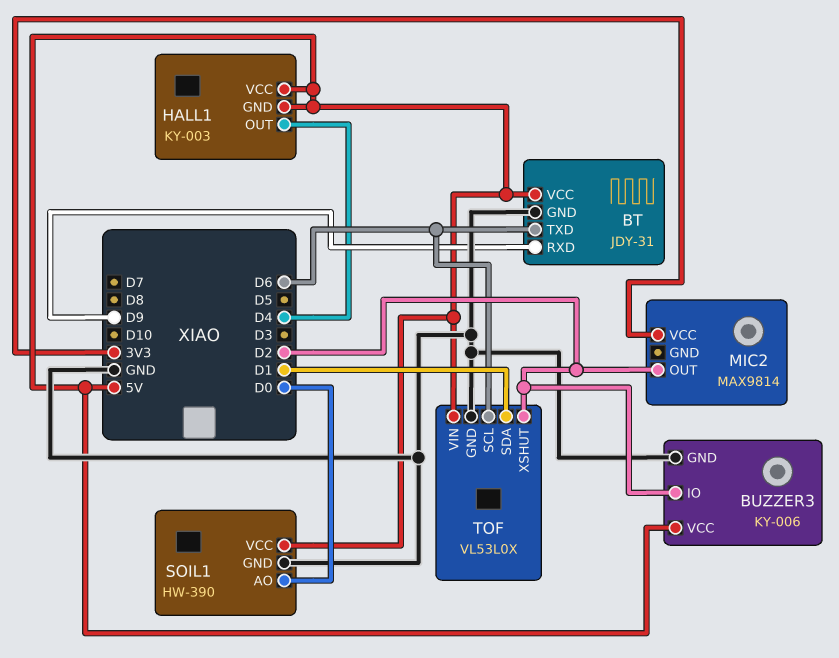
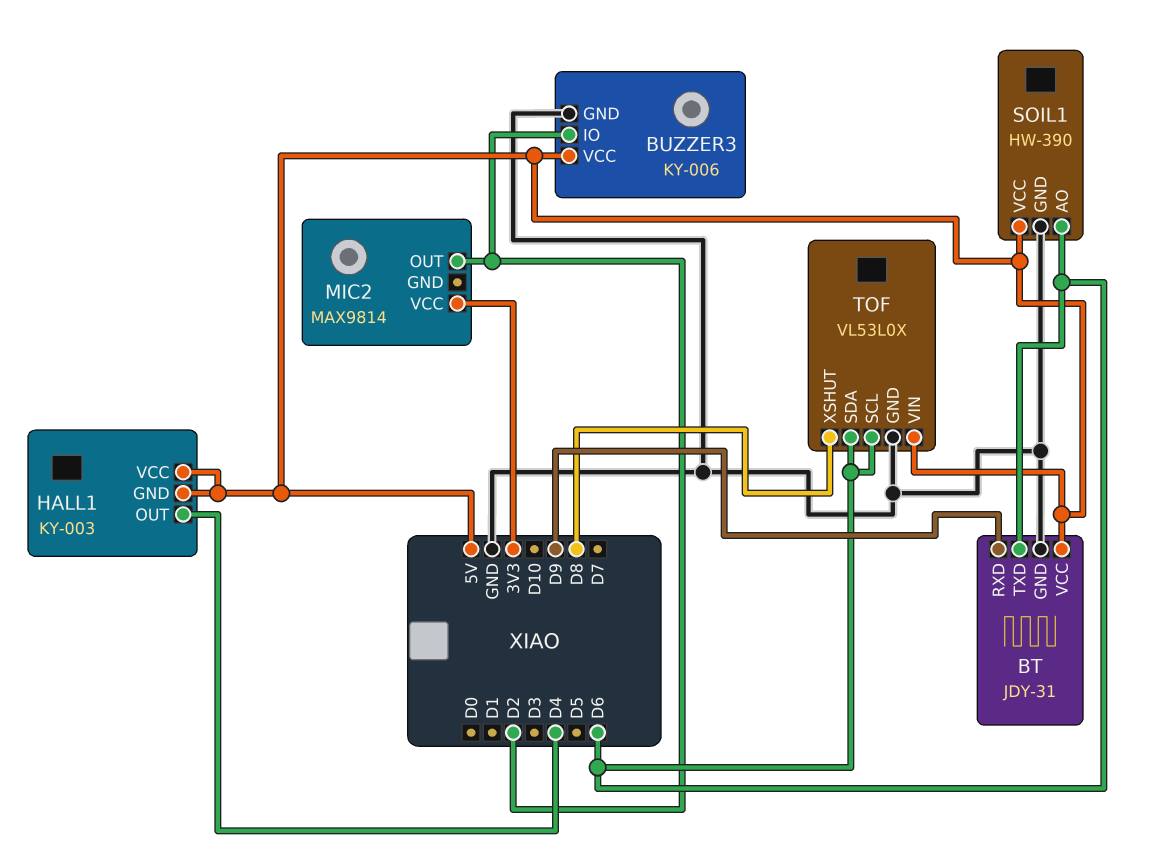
SOIL1 pin AO: D0 -> D6
TOF pin SDA: D1 -> D6
TOF pin XSHUT: D2 -> D8

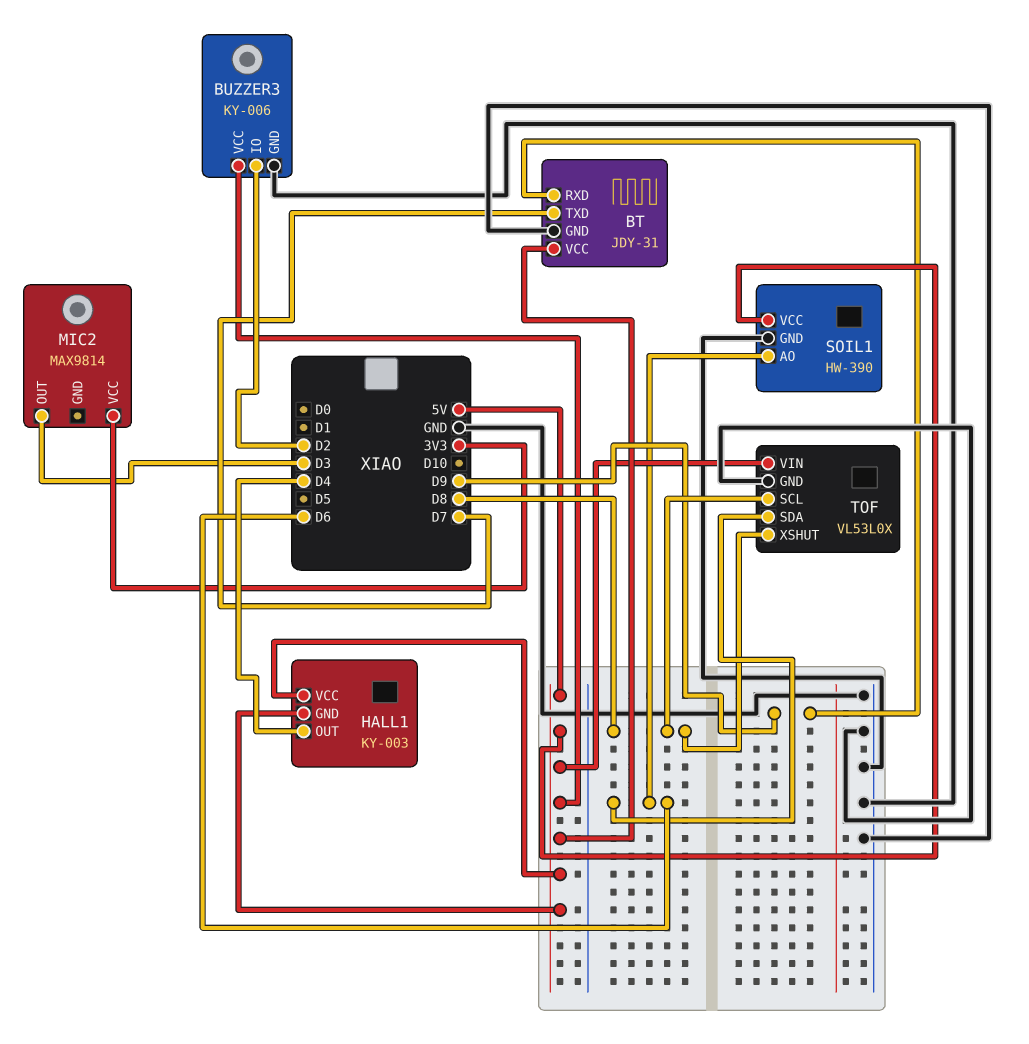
BT pin TXD: D6 -> D7
MIC2 pin OUT: D2 -> D3
TOF pin SCL: D6 -> D8

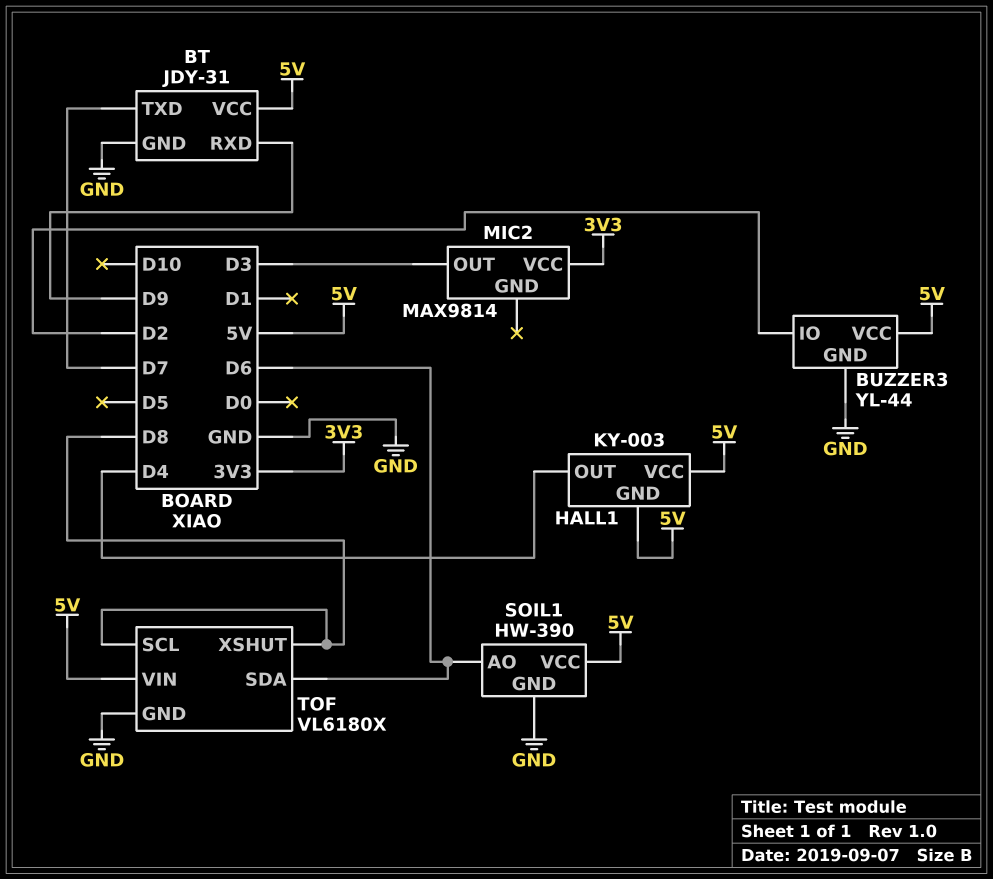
BUZZER3: KY-006 -> YL-44
TOF: VL53L0X -> VL6180X

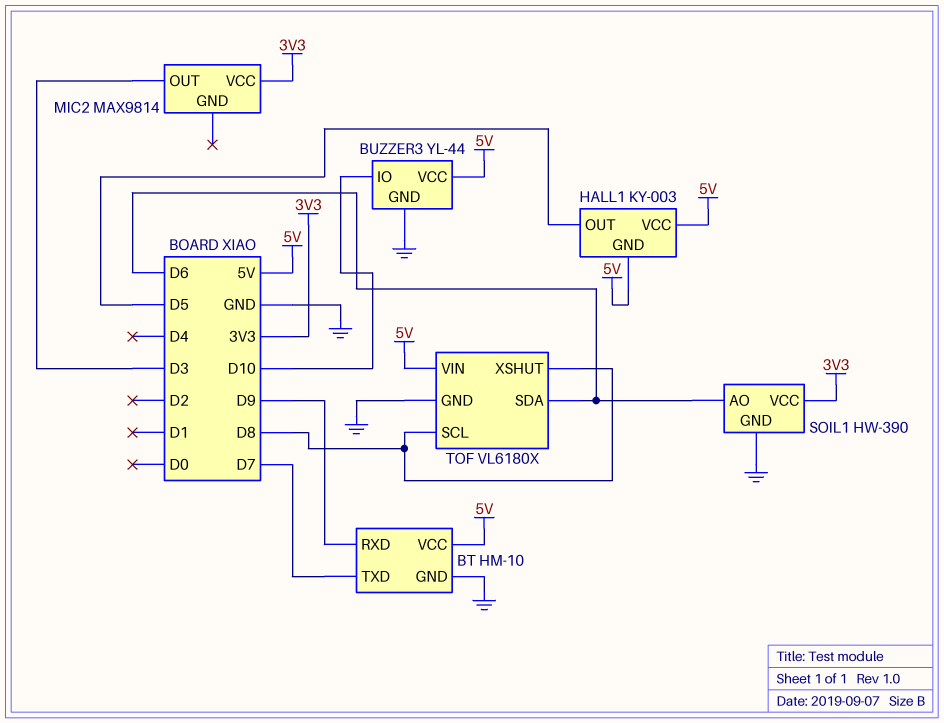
BT: JDY-31 -> HM-10
BUZZER3 pin IO: D2 -> D10
HALL1 pin OUT: D4 -> D5
SOIL1 pin VCC: 5V -> 3V3

